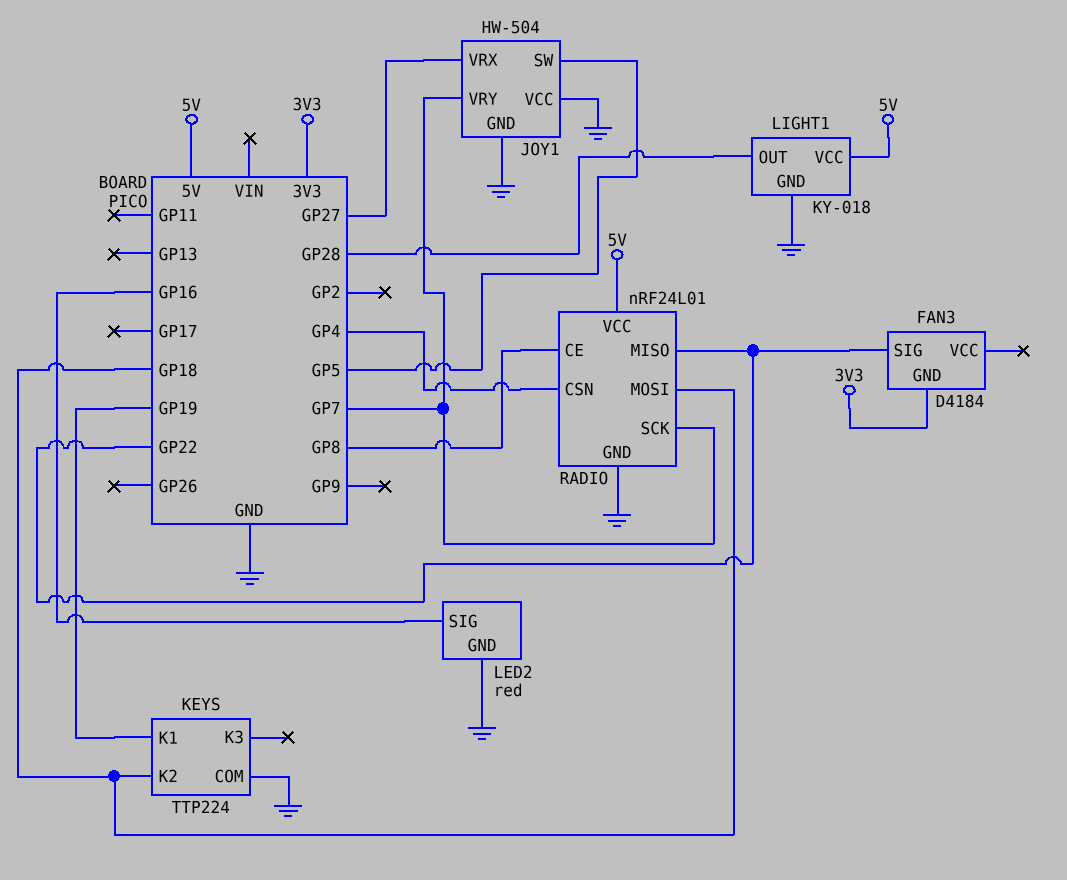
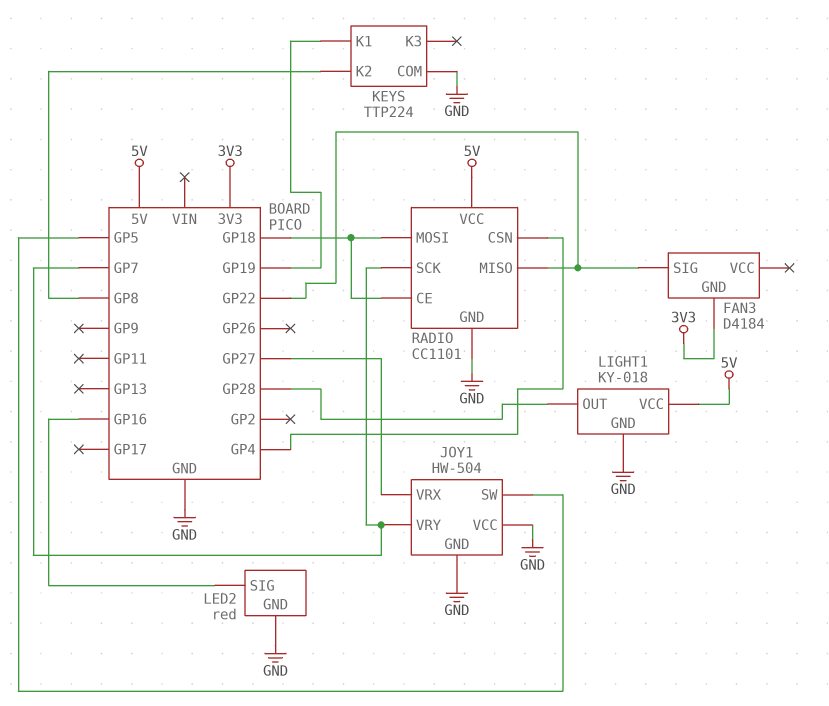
KEYS pin K2: GP18 -> GP8
RADIO: nRF24L01 -> CC1101
RADIO pin CE: GP8 -> GP18

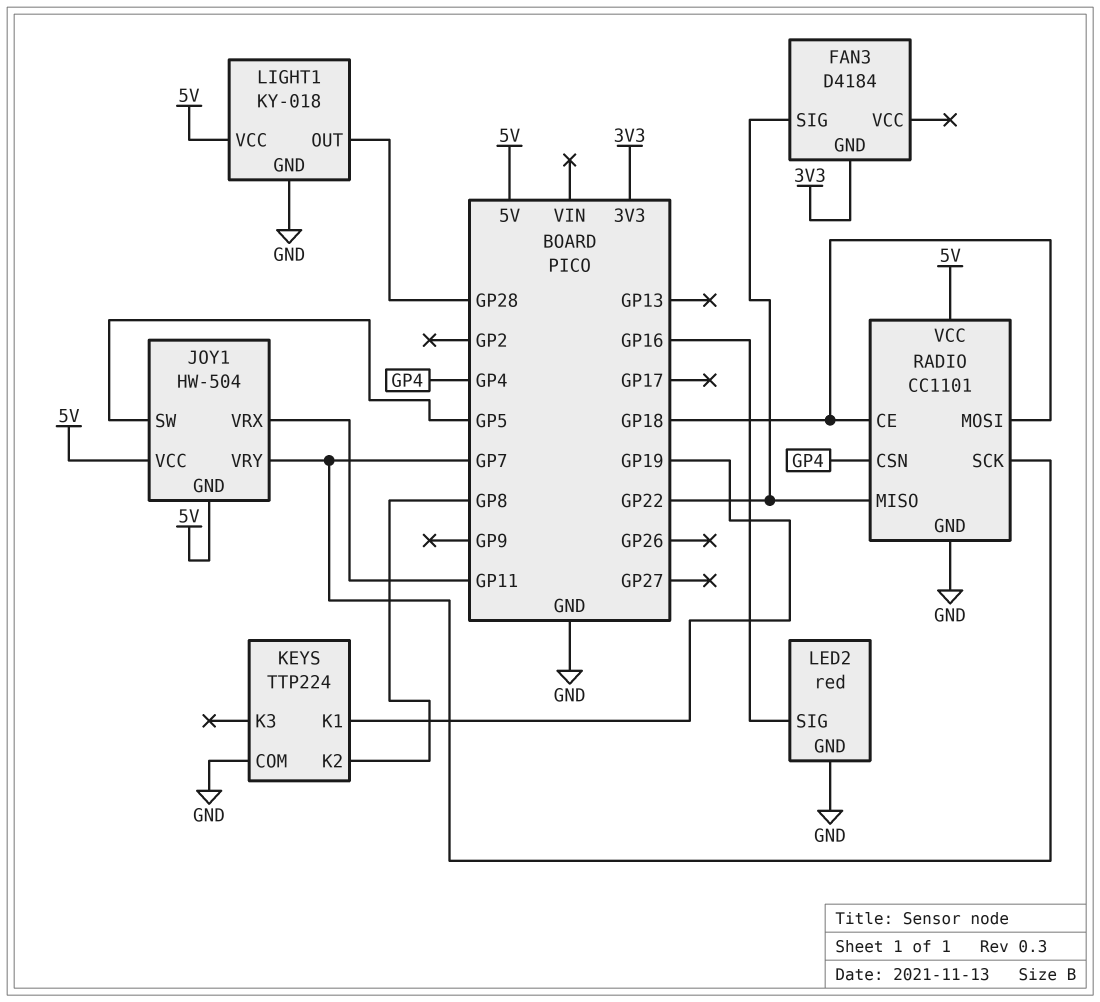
JOY1 pin GND: GND -> 5V
JOY1 pin VCC: GND -> 5V
JOY1 pin VRX: GP27 -> GP11

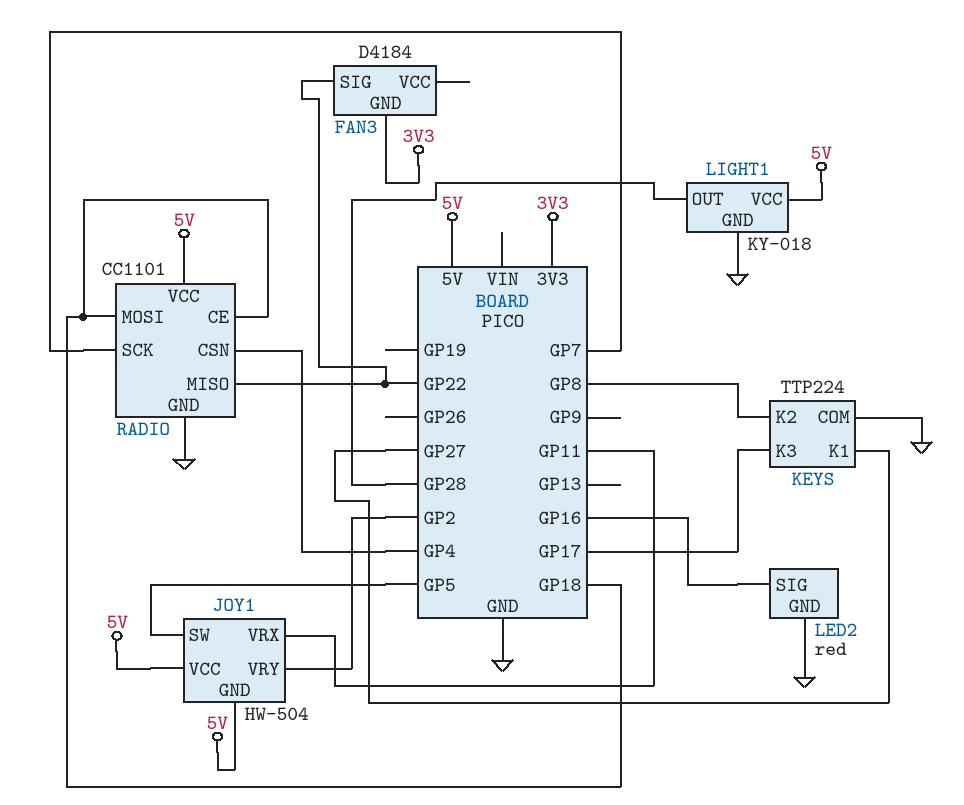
JOY1 pin VRY: GP7 -> GP2
KEYS pin K1: GP19 -> GP27
KEYS pin K3: none -> GP17

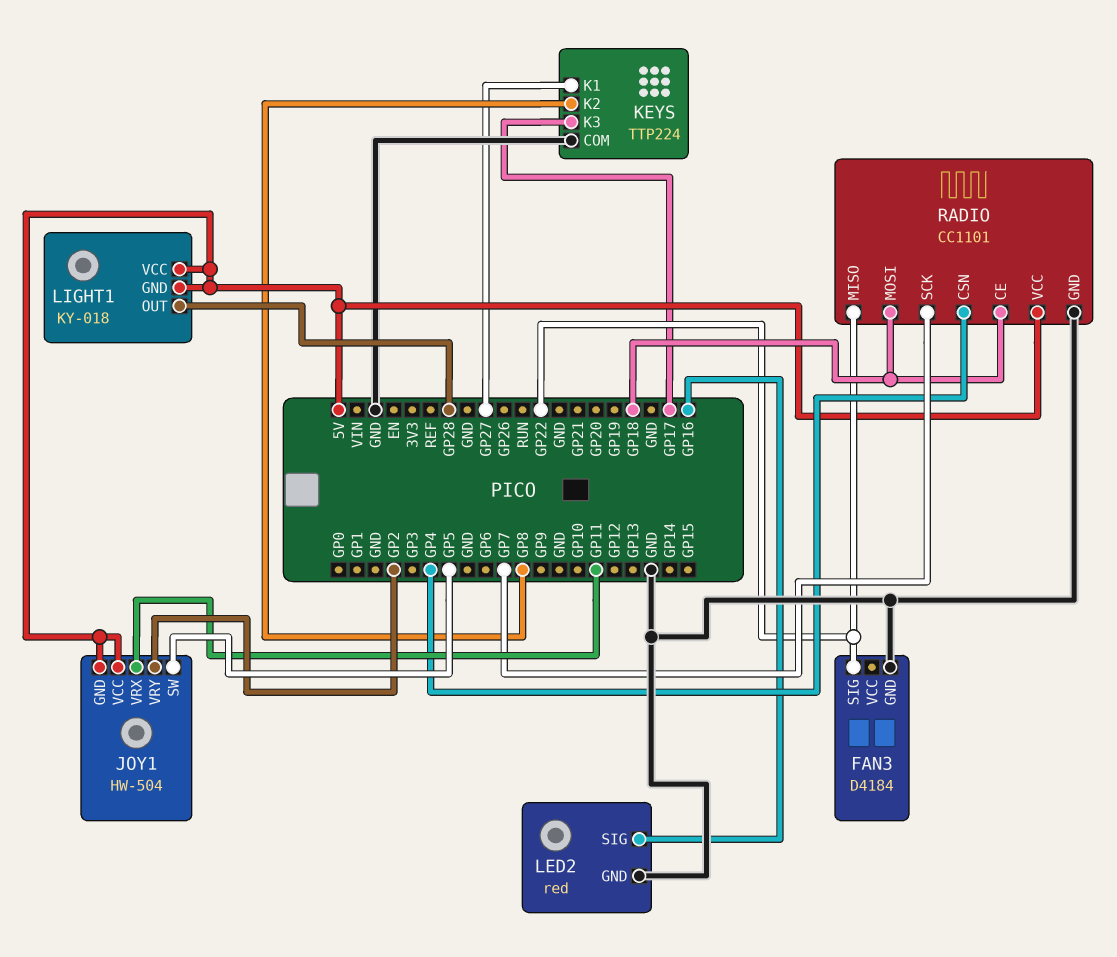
FAN3 pin GND: 3V3 -> GND
LIGHT1 pin GND: GND -> 5V

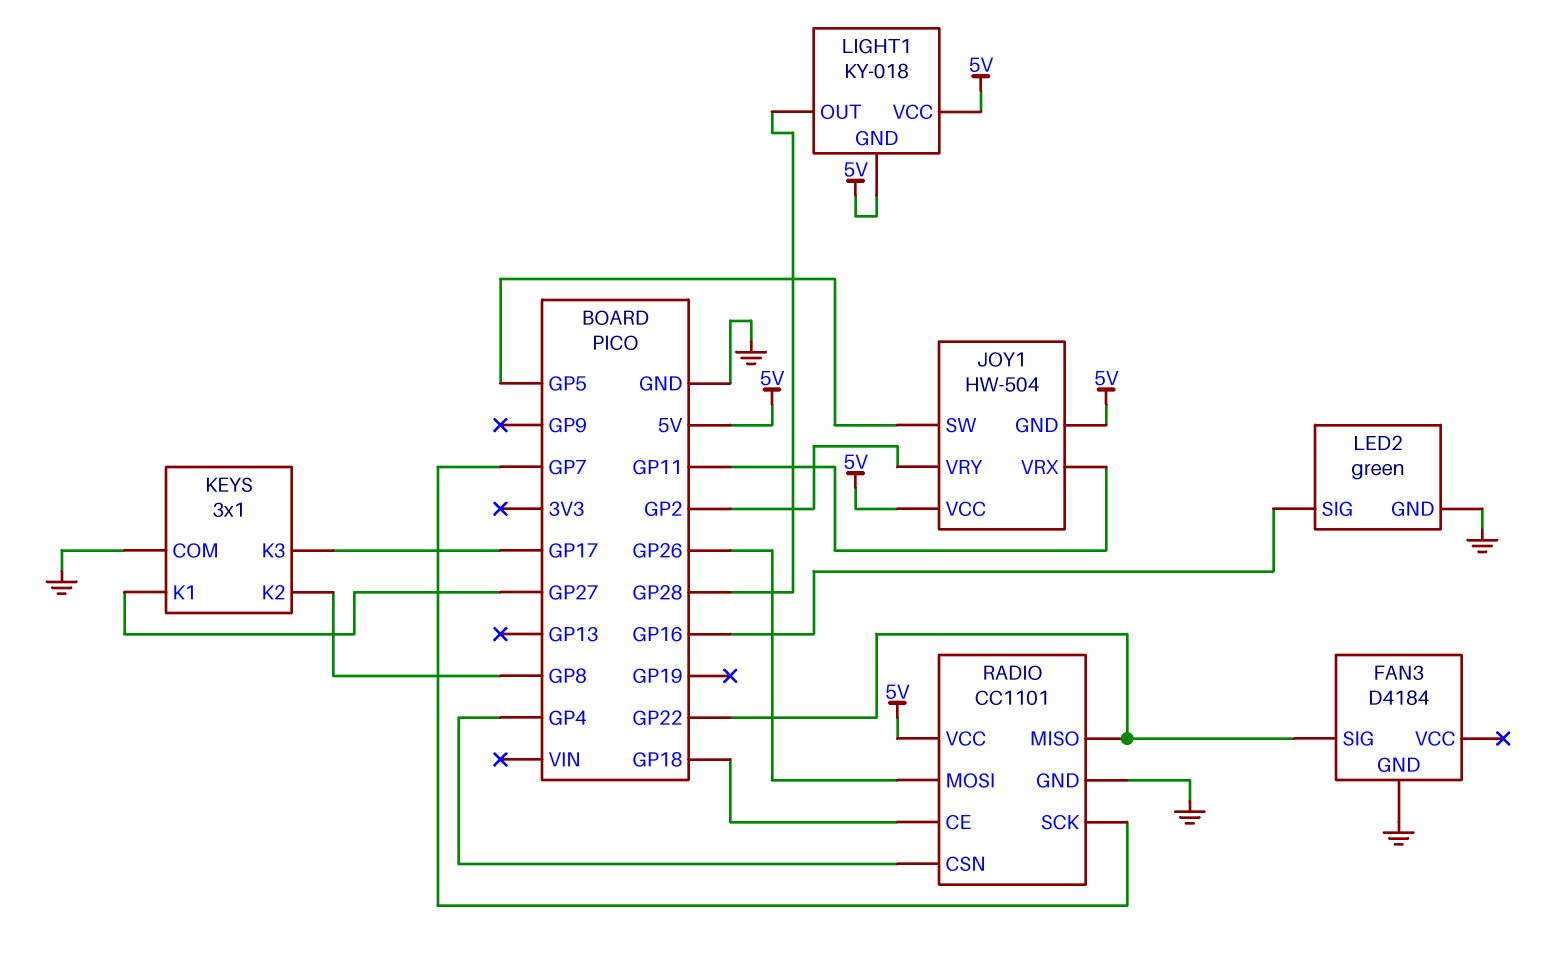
KEYS: TTP224 -> 3x1
LED2: red -> green
RADIO pin MOSI: GP18 -> GP26

